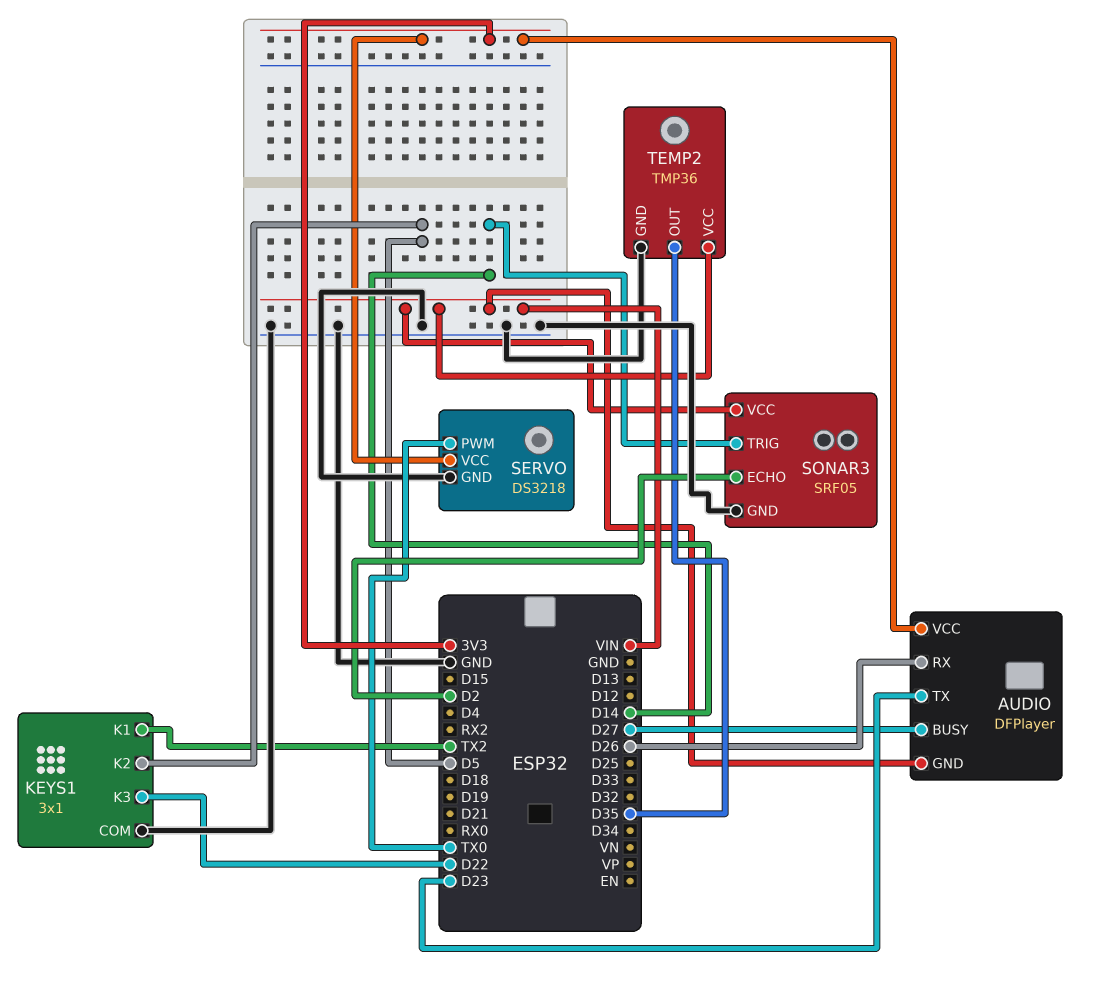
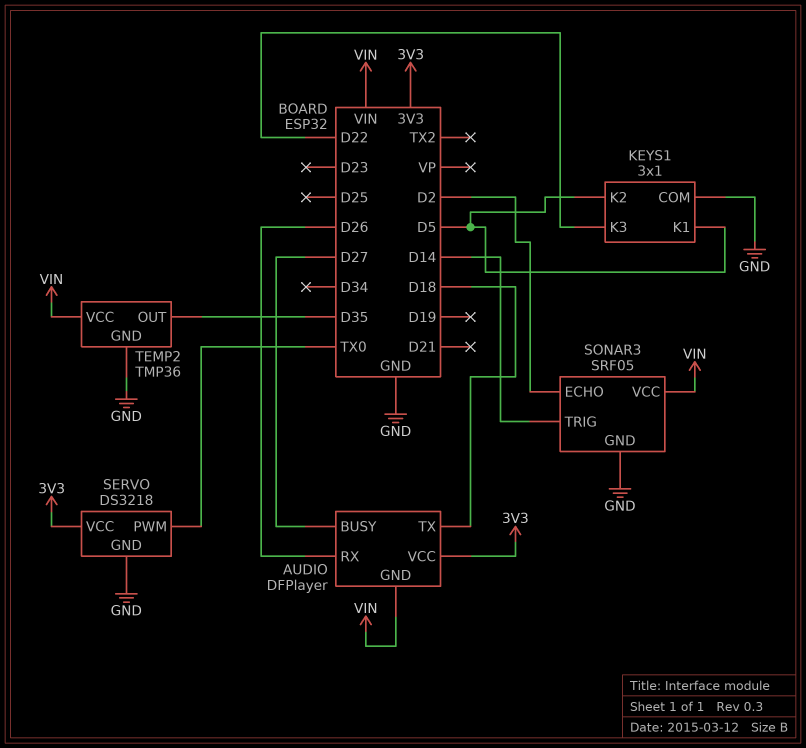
AUDIO pin TX: D23 -> D18
KEYS1 pin K1: TX2 -> D5

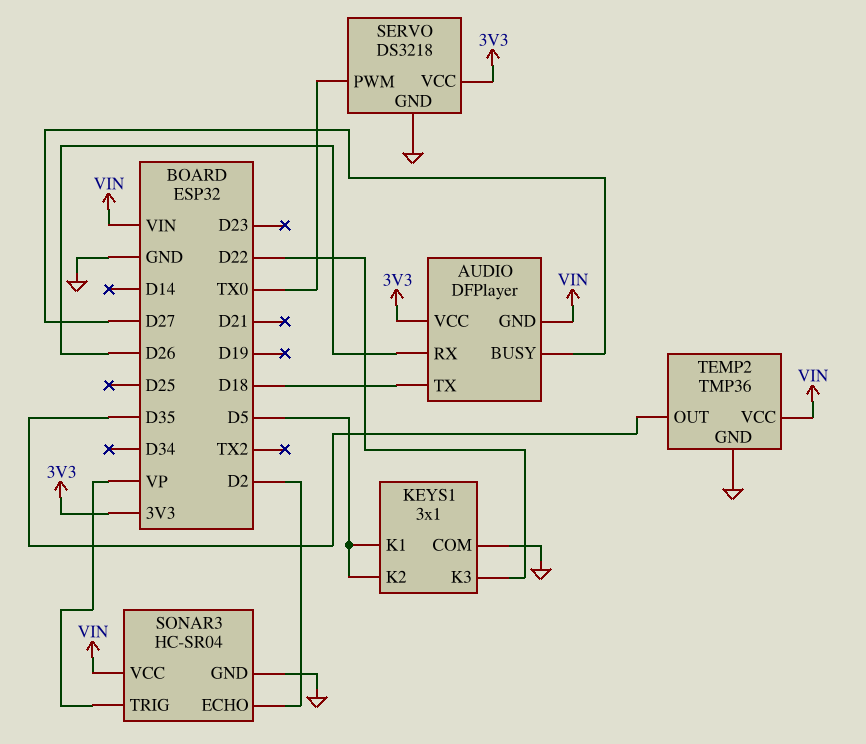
SONAR3: SRF05 -> HC-SR04
SONAR3 pin TRIG: D14 -> VP

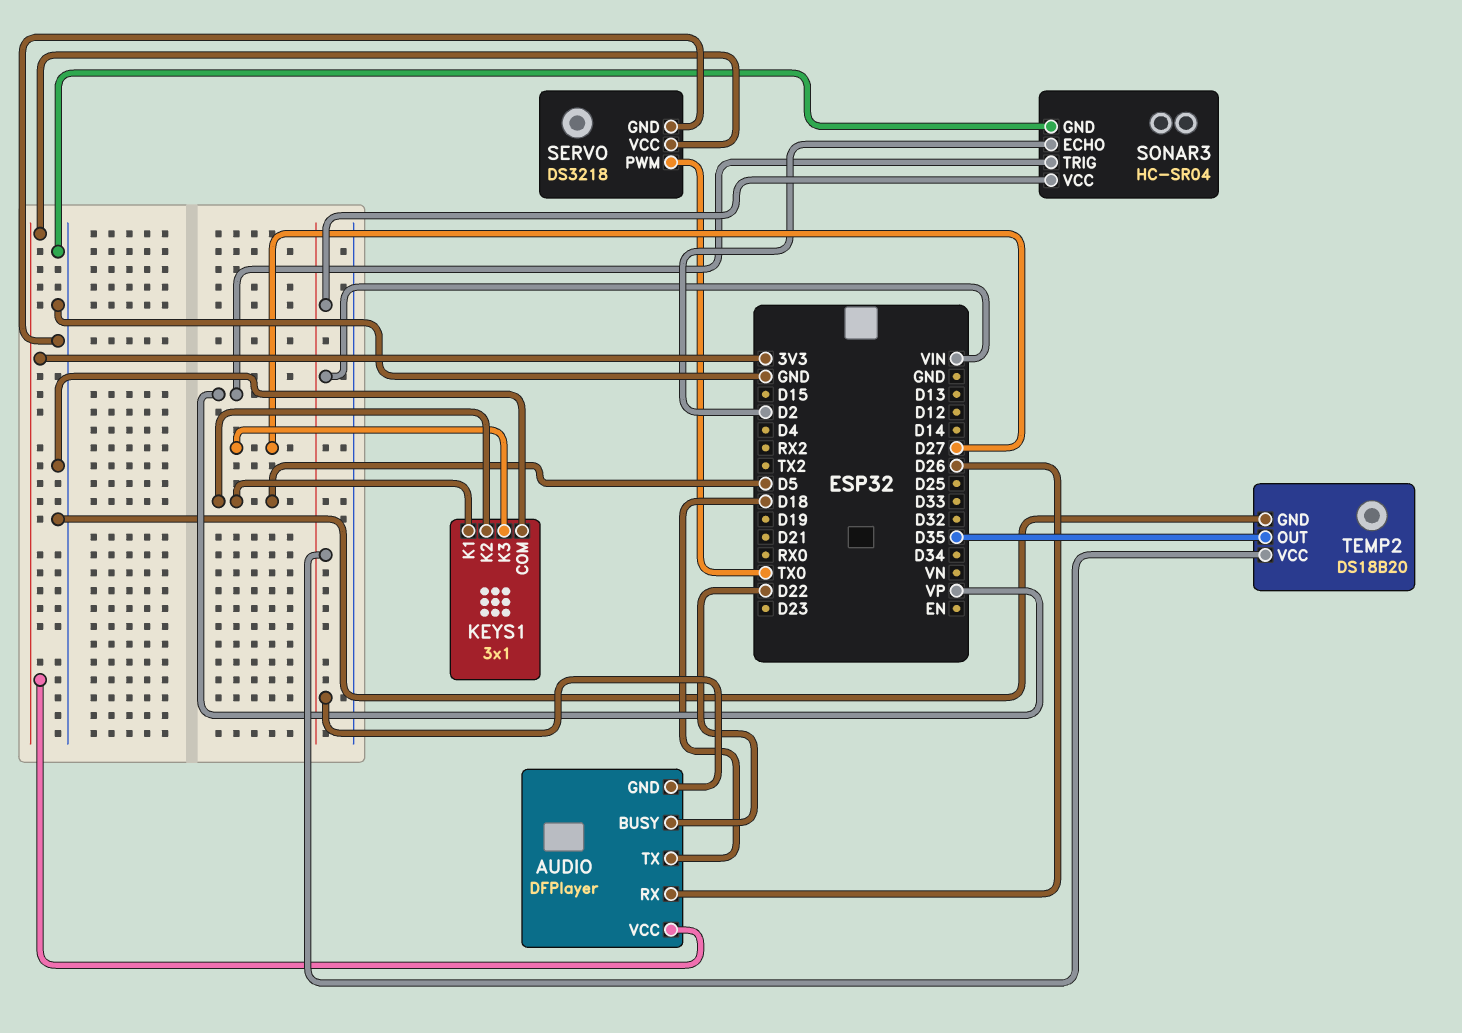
AUDIO pin BUSY: D27 -> D22
KEYS1 pin K3: D22 -> D27
TEMP2: TMP36 -> DS18B20

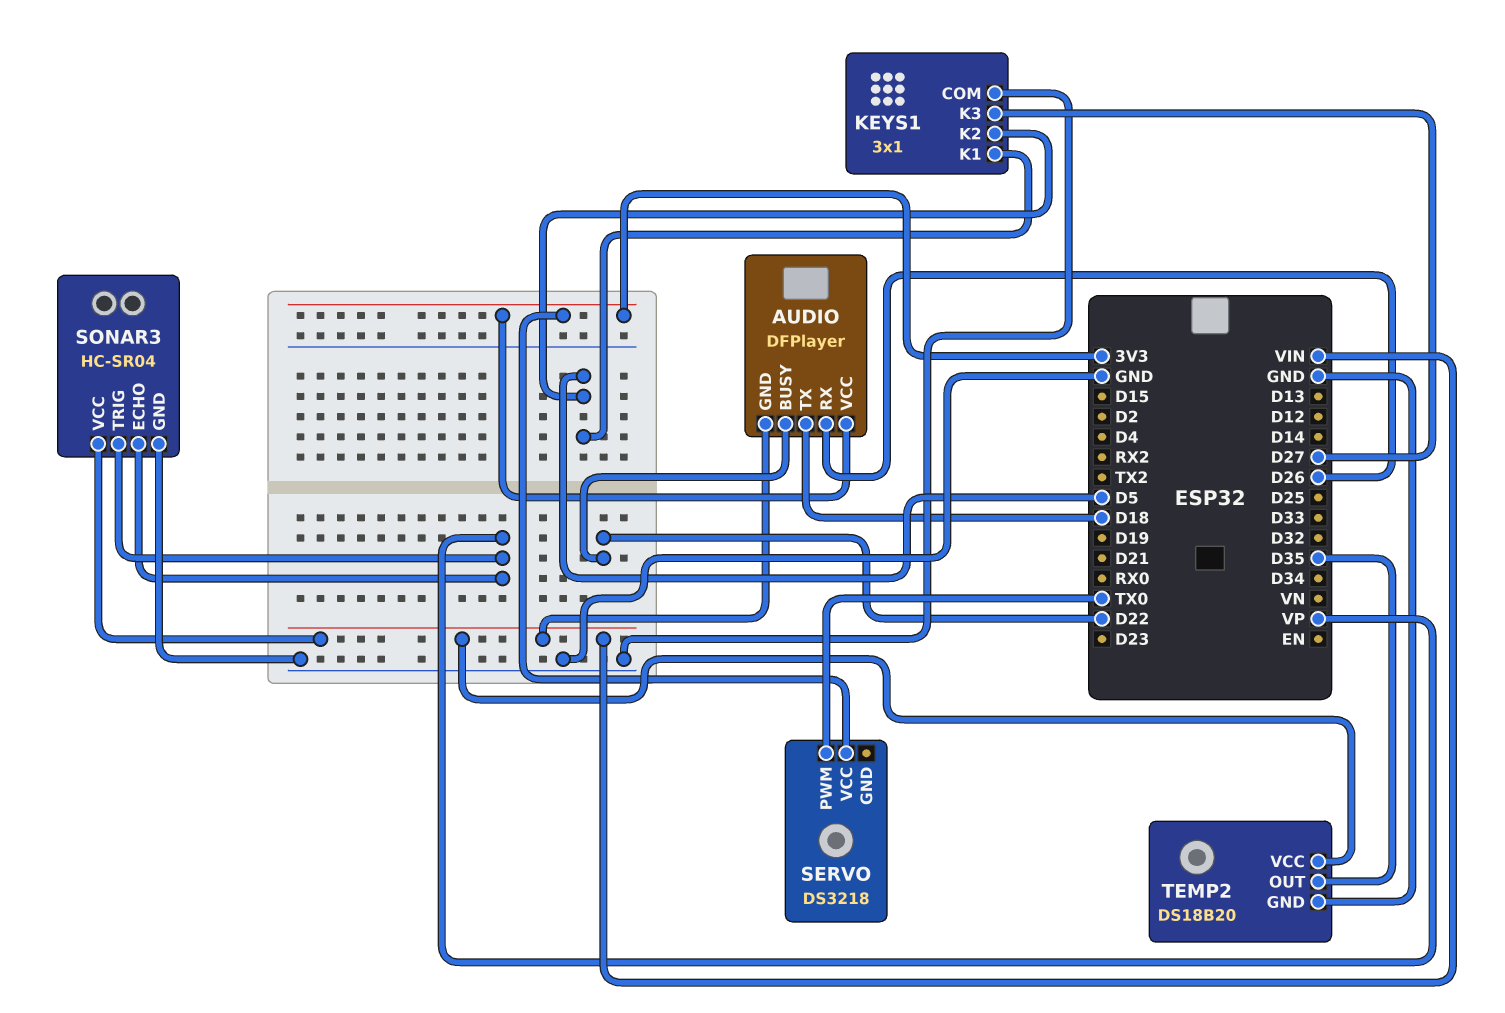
SERVO pin GND: GND -> none
SONAR3 pin ECHO: D2 -> VP

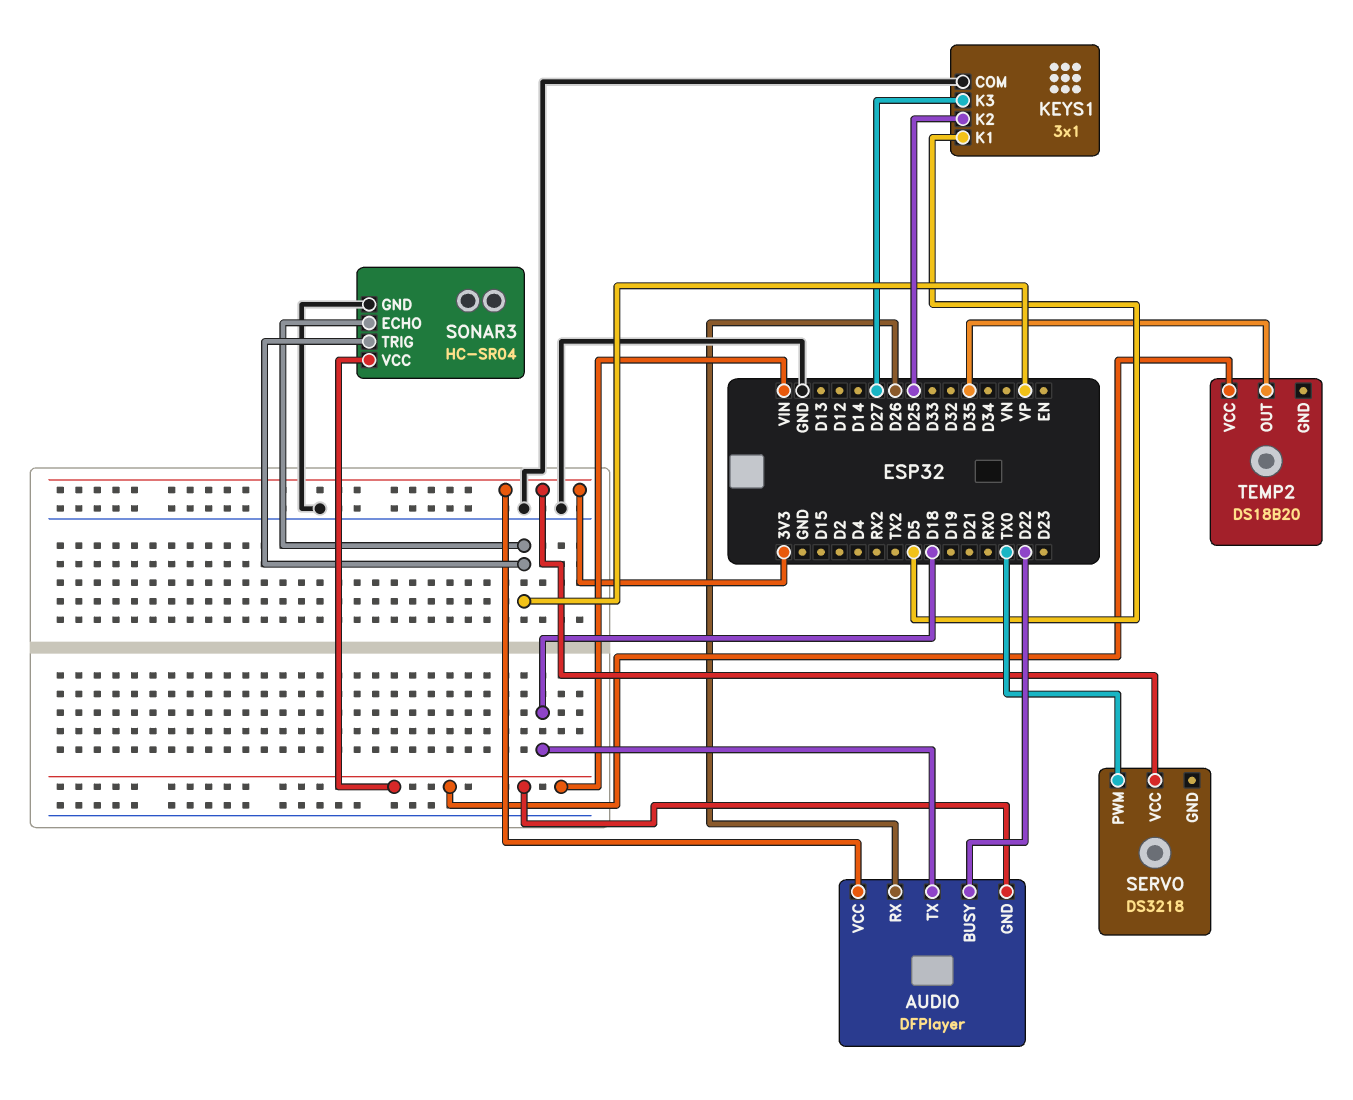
KEYS1 pin K2: D5 -> D25
TEMP2 pin GND: GND -> none

